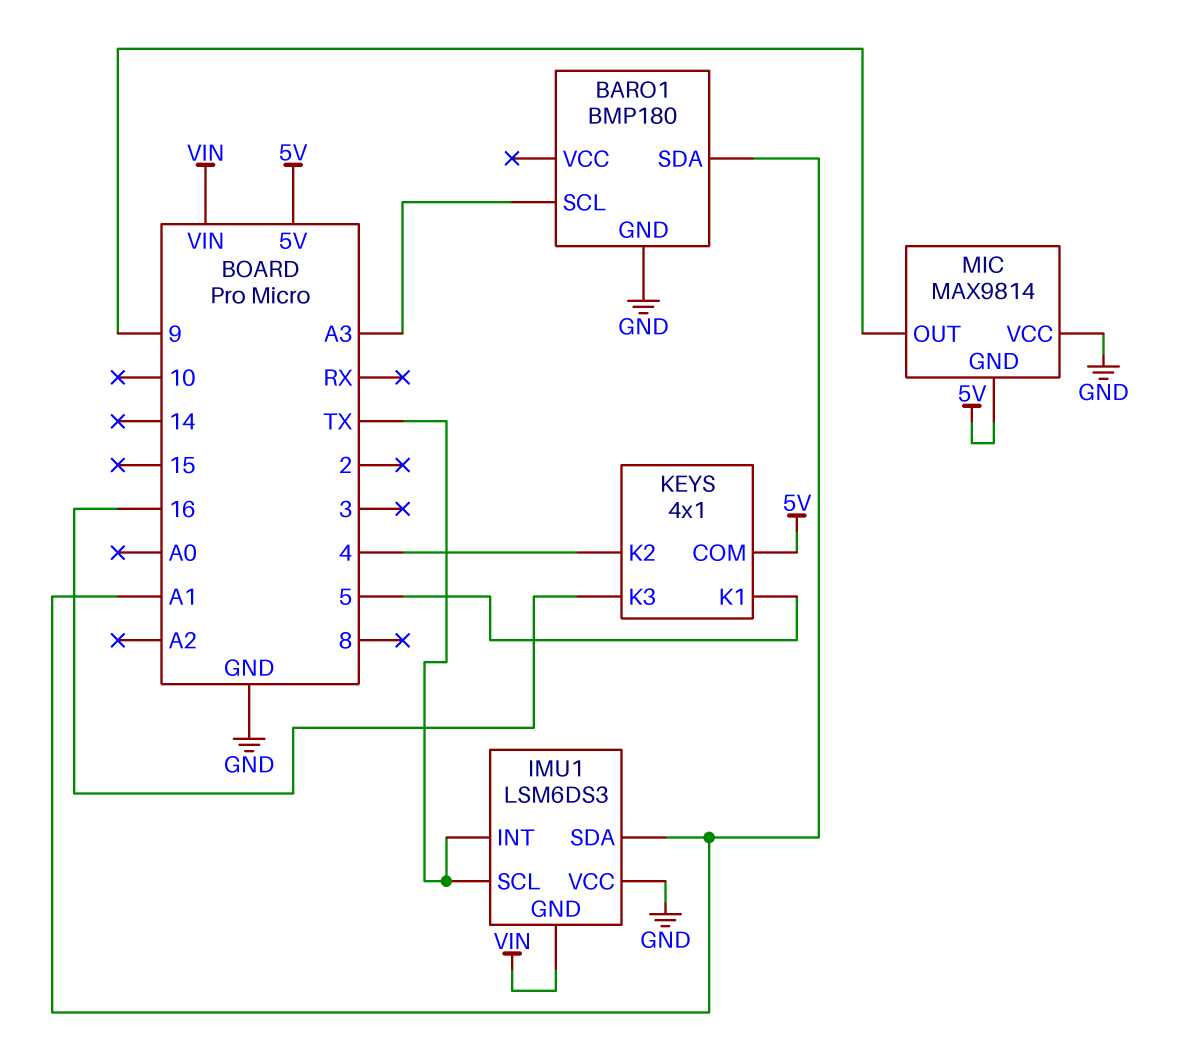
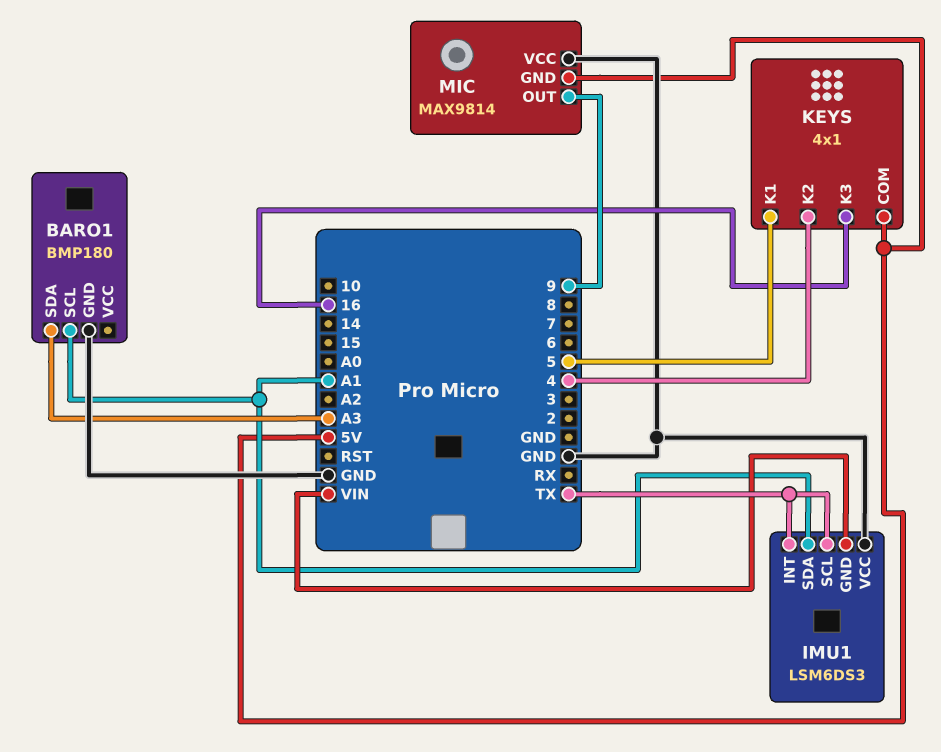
BARO1 pin SCL: A3 -> A1
BARO1 pin SDA: A1 -> A3

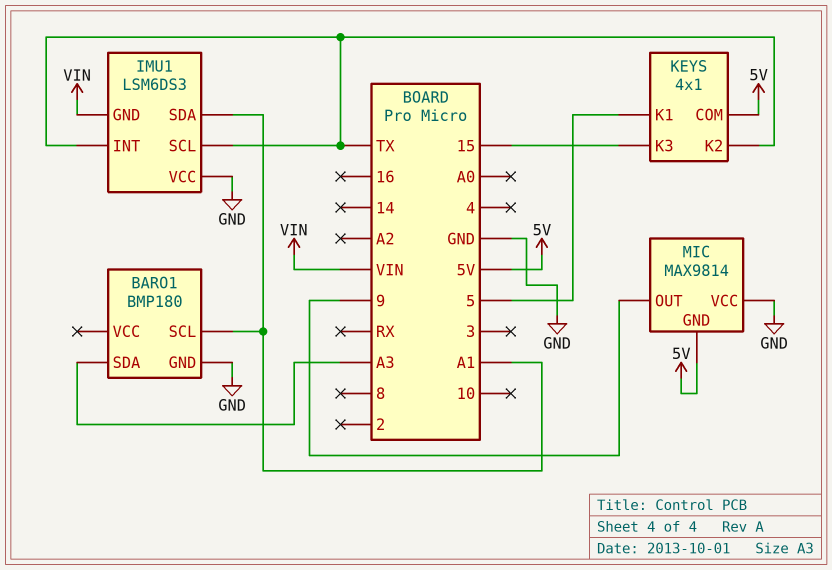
KEYS pin K2: 4 -> TX
KEYS pin K3: 16 -> 15

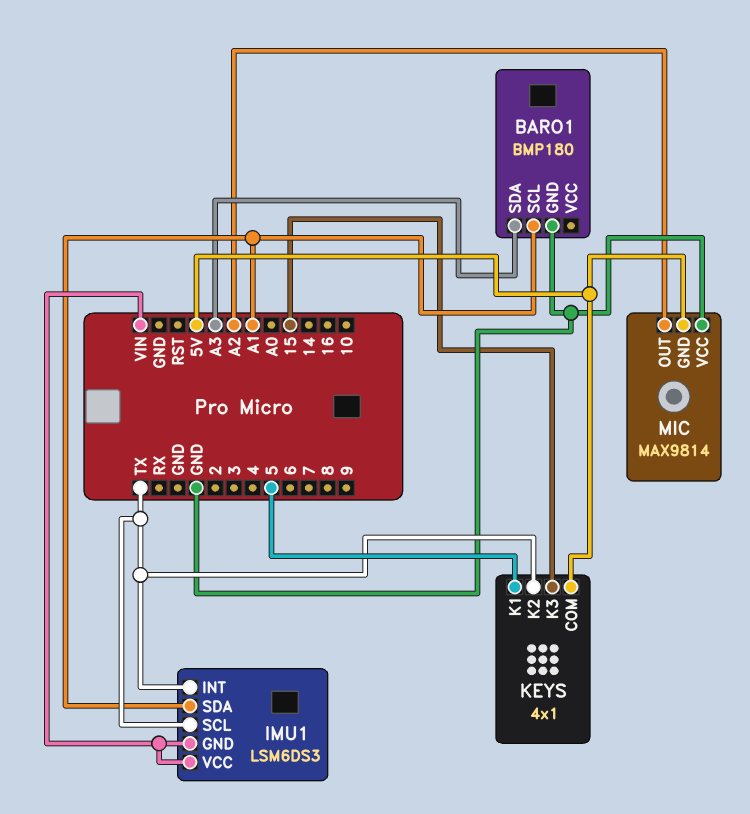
IMU1 pin VCC: GND -> VIN
MIC pin OUT: 9 -> A2

